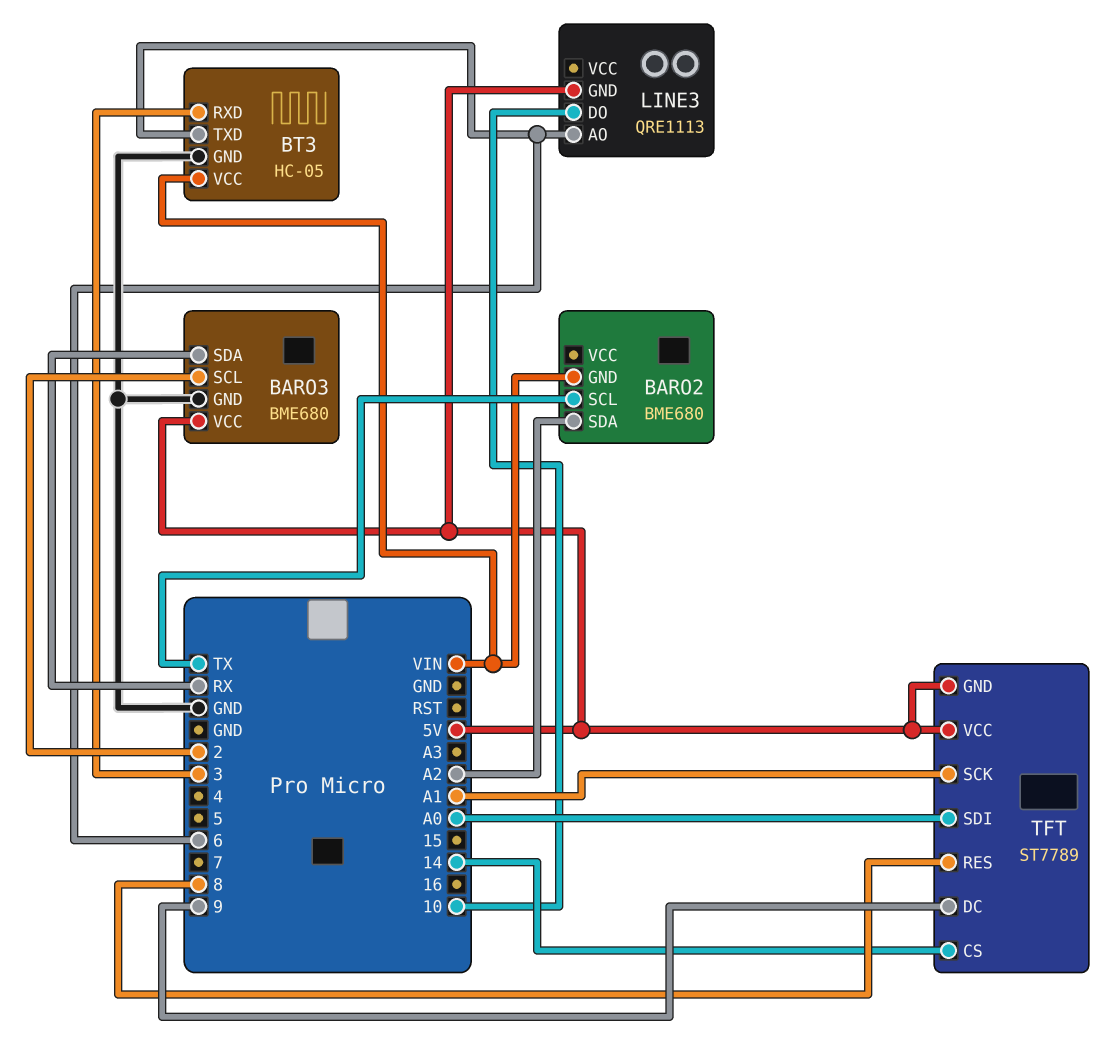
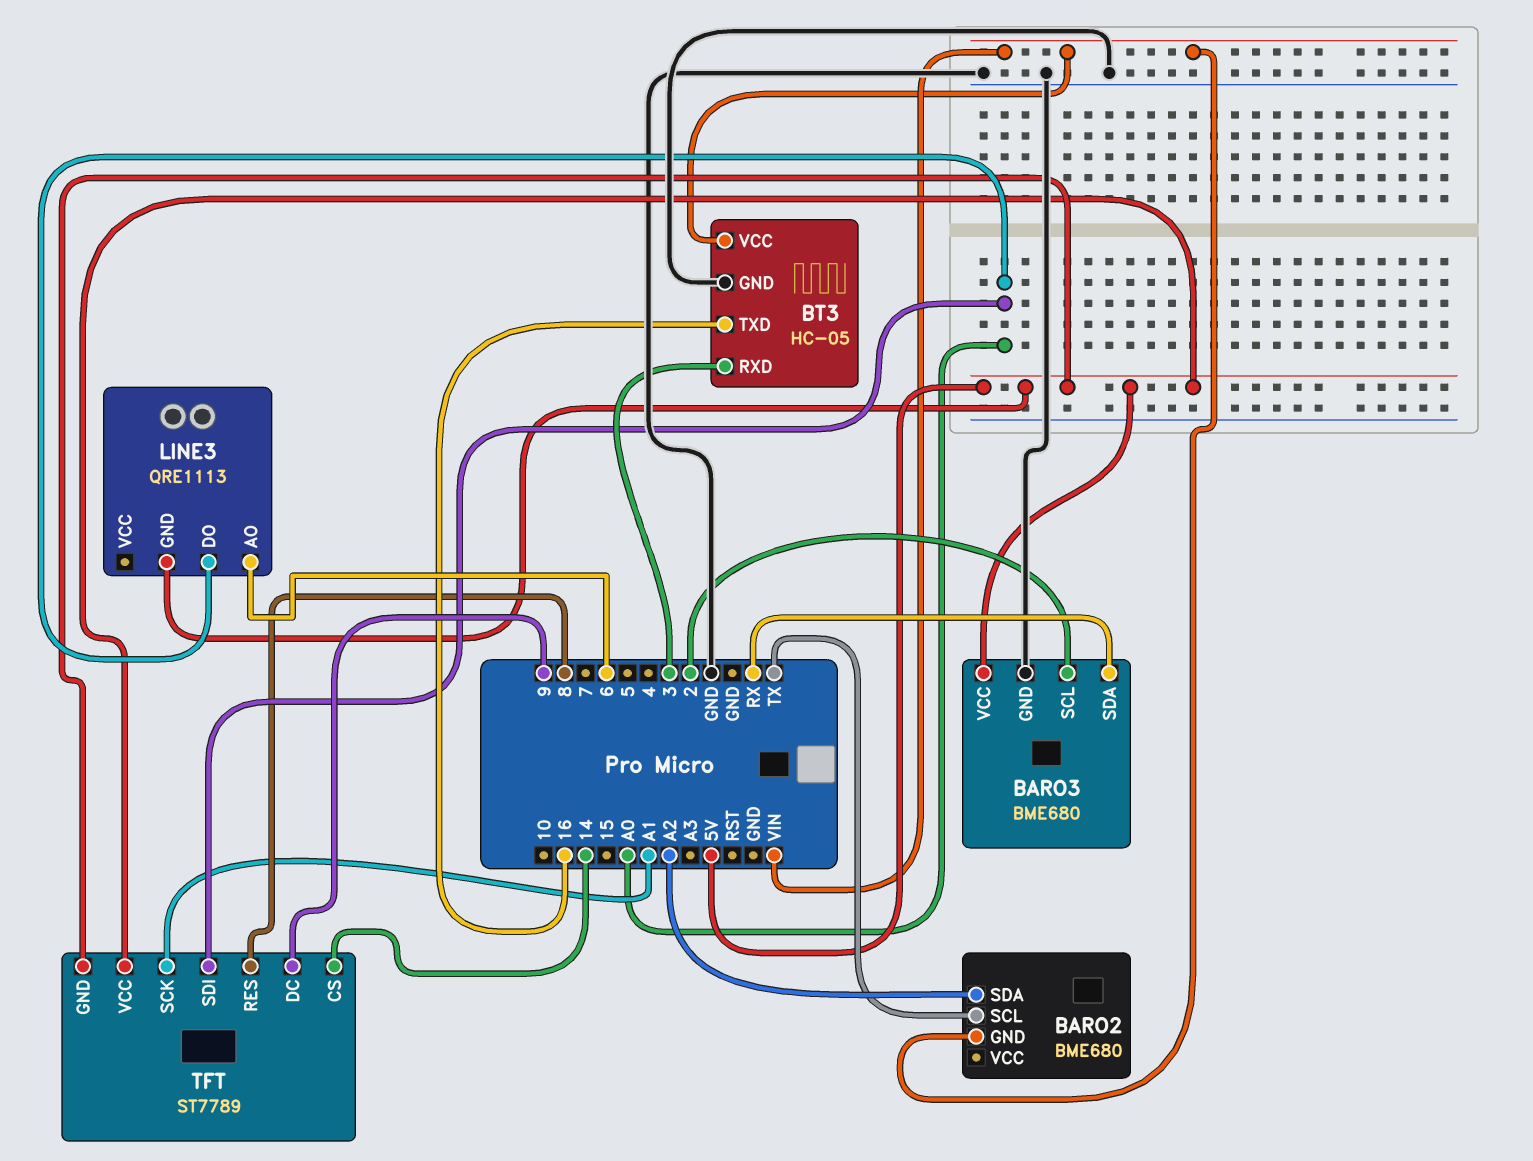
BT3 pin TXD: 6 -> 16
LINE3 pin DO: 10 -> A0

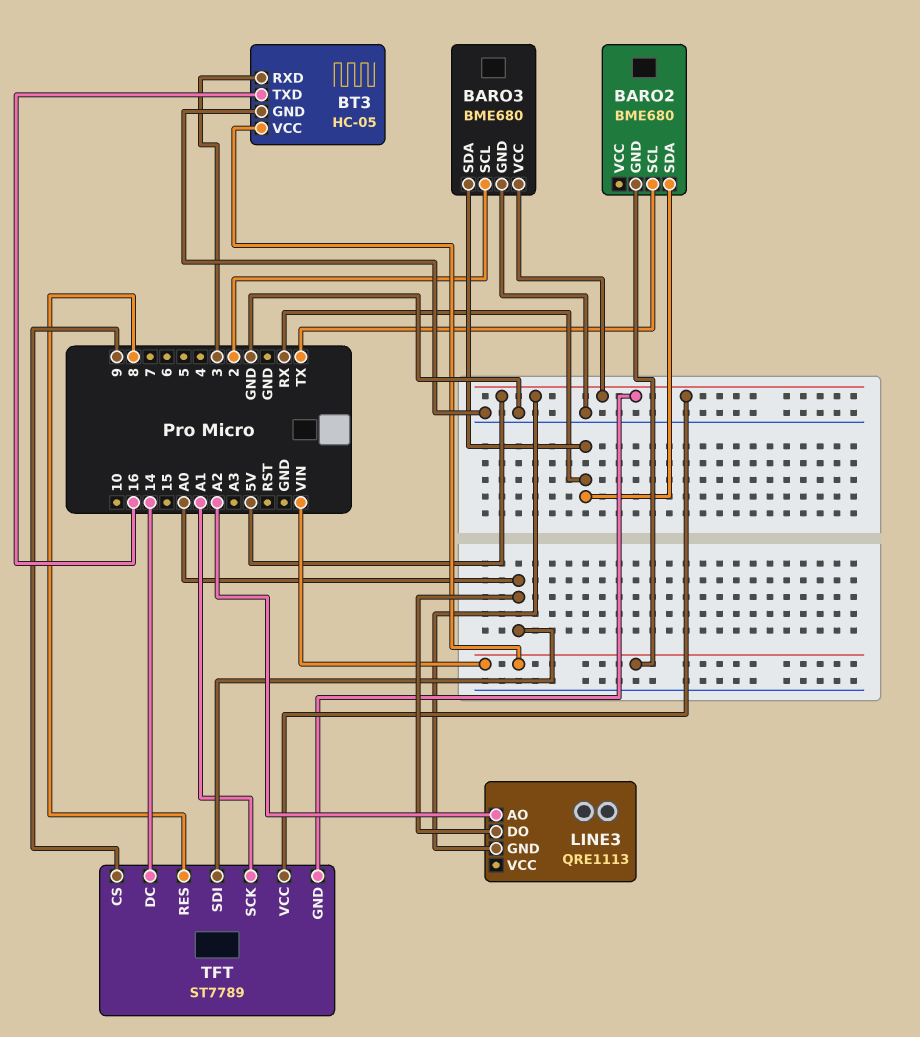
BARO2 pin SDA: A2 -> RX
LINE3 pin AO: 6 -> A2
TFT pin CS: 14 -> 9
TFT pin DC: 9 -> 14

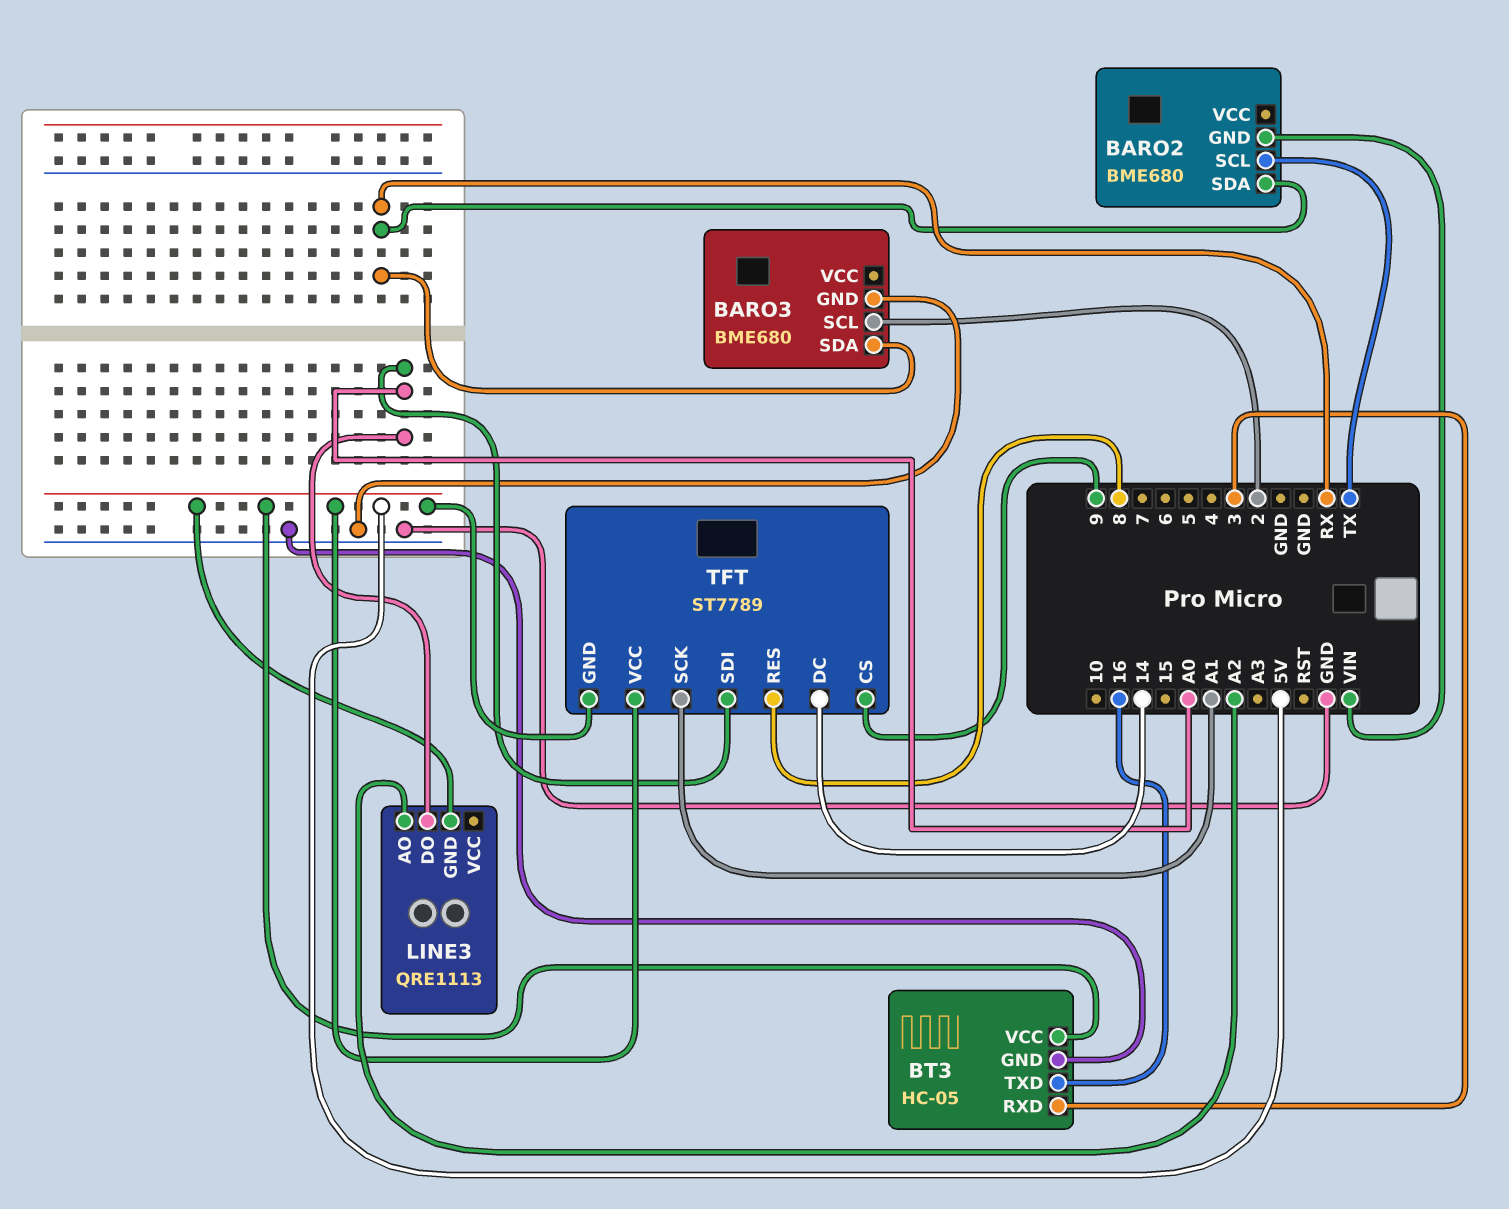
BARO3 pin VCC: 5V -> none
BT3 pin VCC: VIN -> 5V

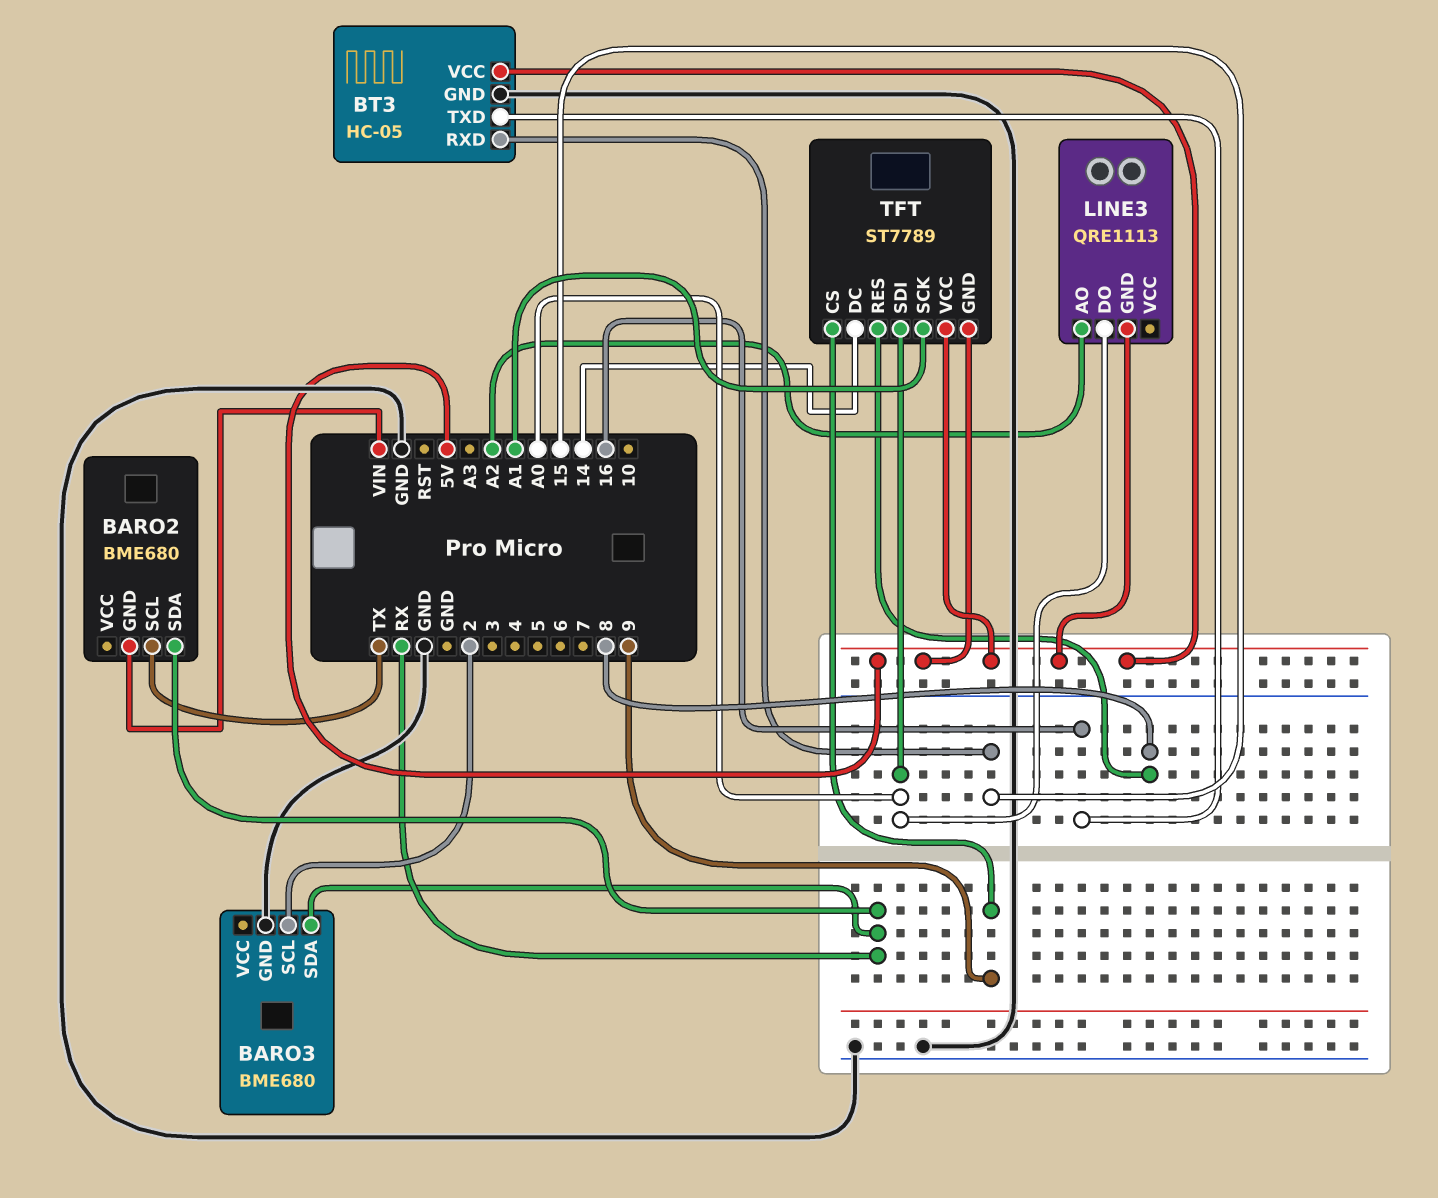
BT3 pin RXD: 3 -> 15

